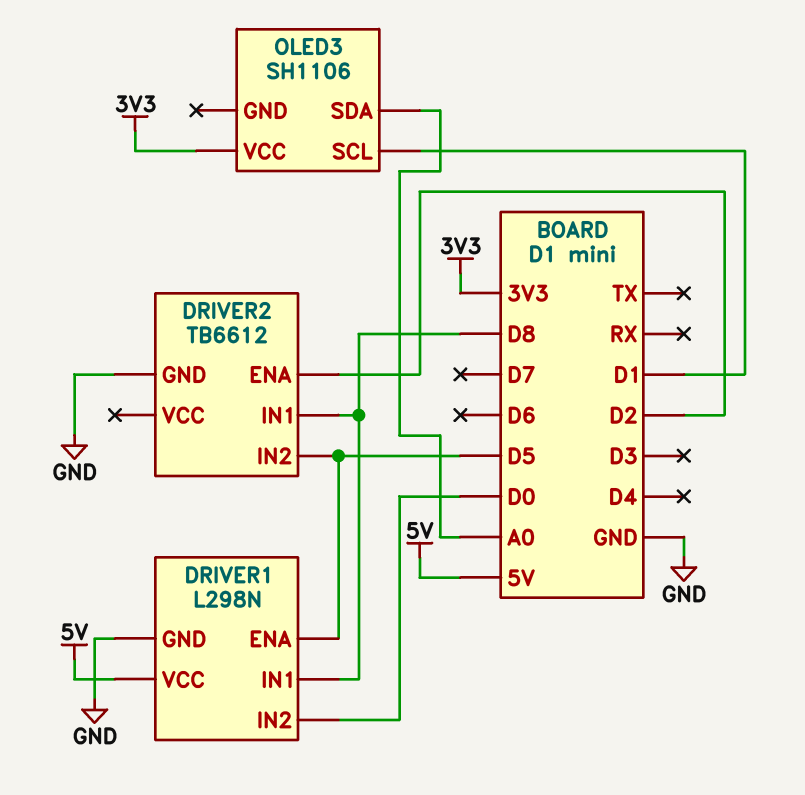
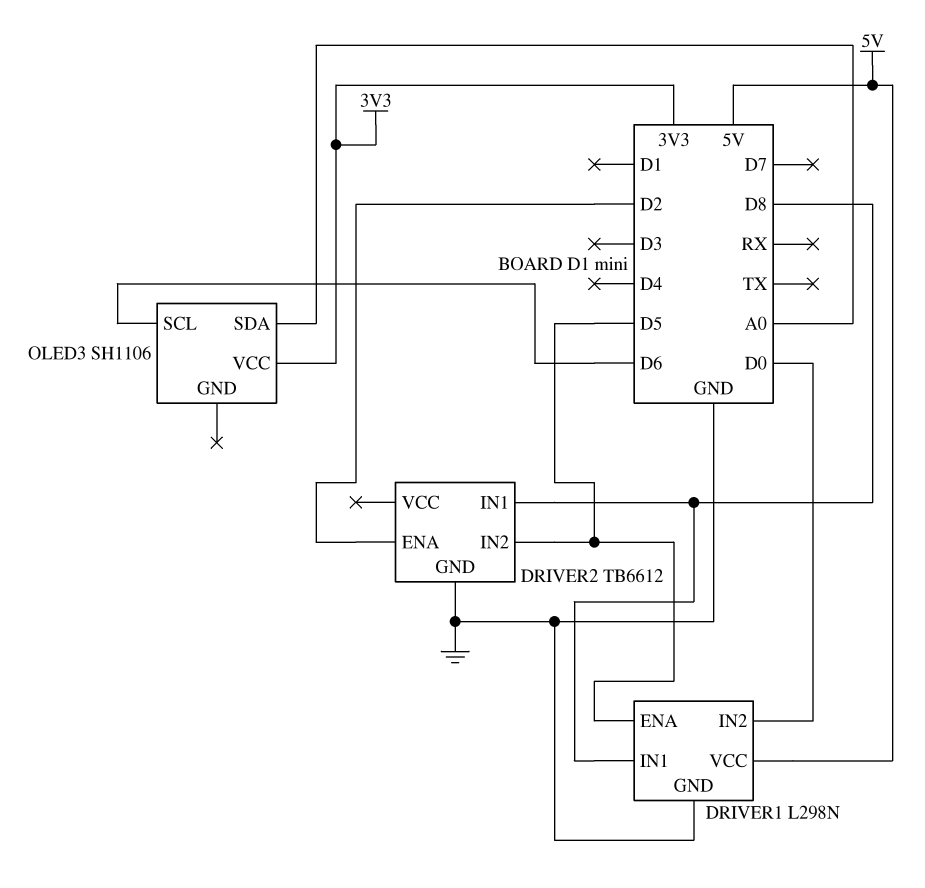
OLED3 pin SCL: D1 -> D6

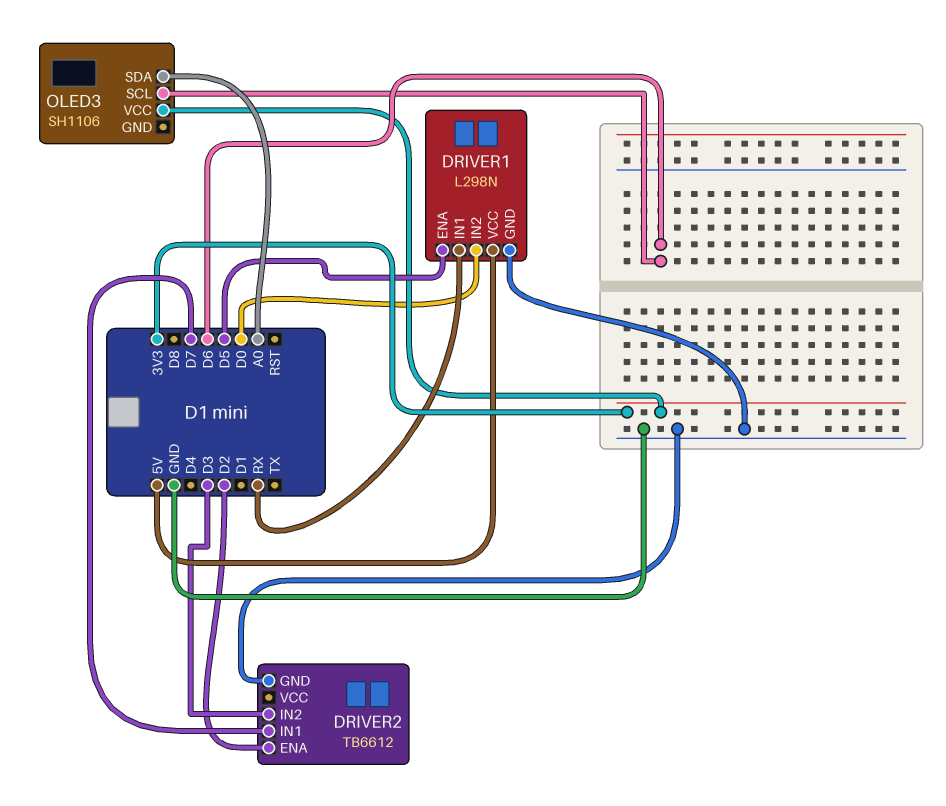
DRIVER1 pin IN1: D8 -> RX
DRIVER2 pin IN1: D8 -> D7
DRIVER2 pin IN2: D5 -> D3

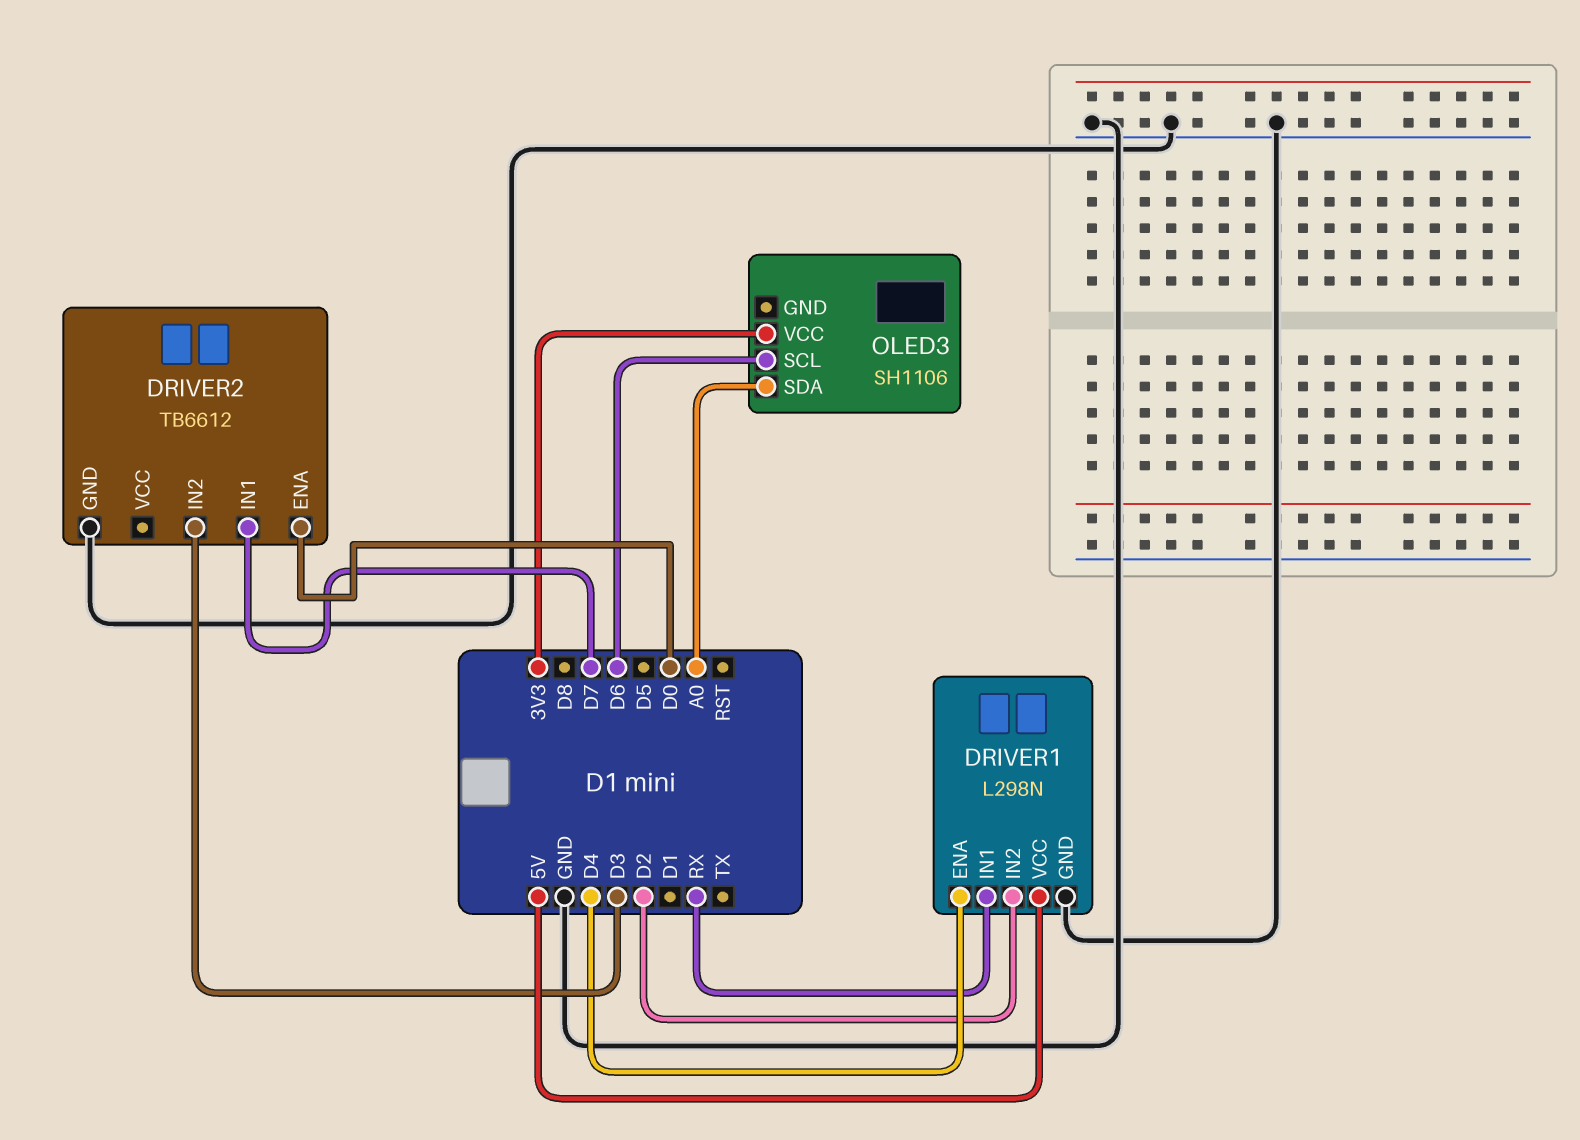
DRIVER1 pin ENA: D5 -> D4
DRIVER1 pin IN2: D0 -> D2
DRIVER2 pin ENA: D2 -> D0

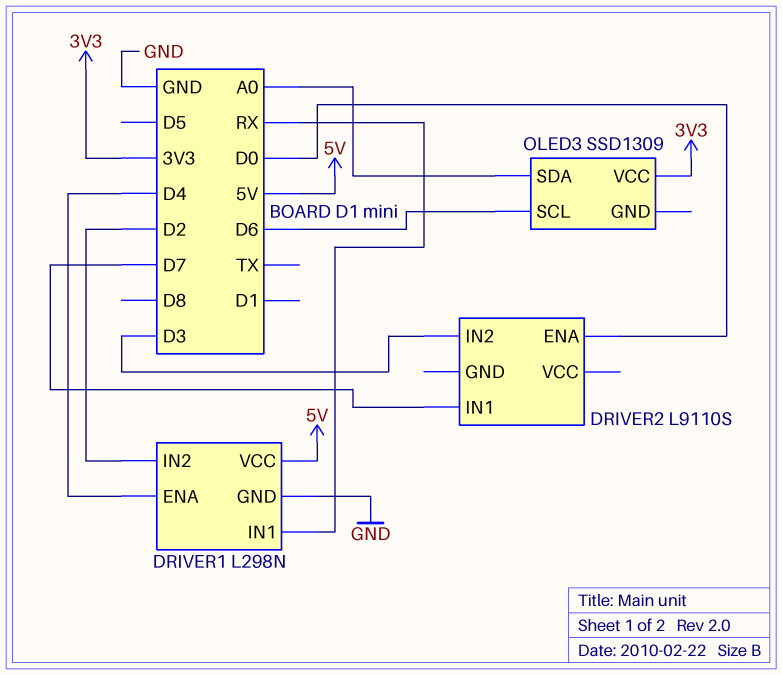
DRIVER2: TB6612 -> L9110S
DRIVER2 pin GND: GND -> none
OLED3: SH1106 -> SSD1309

